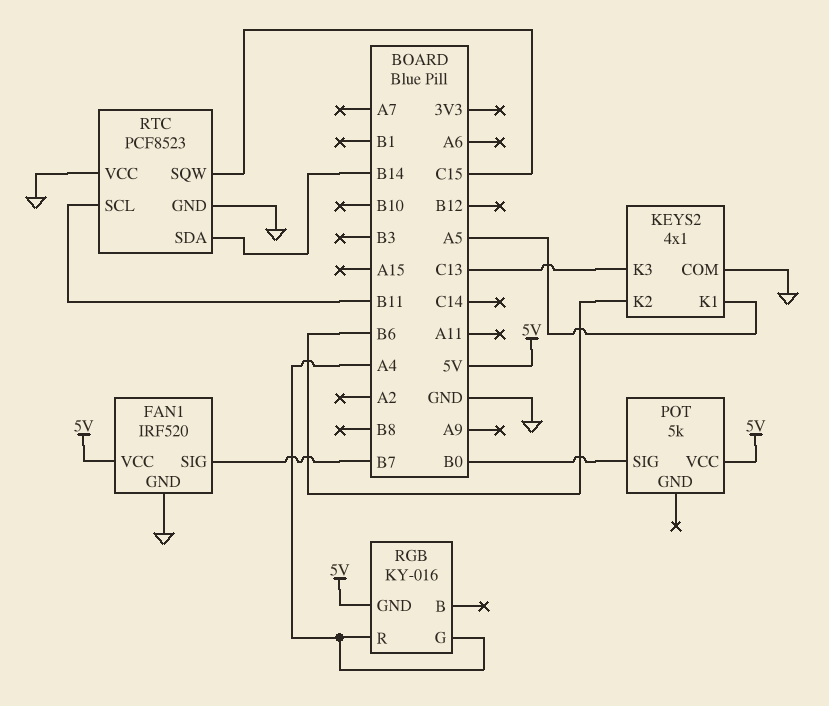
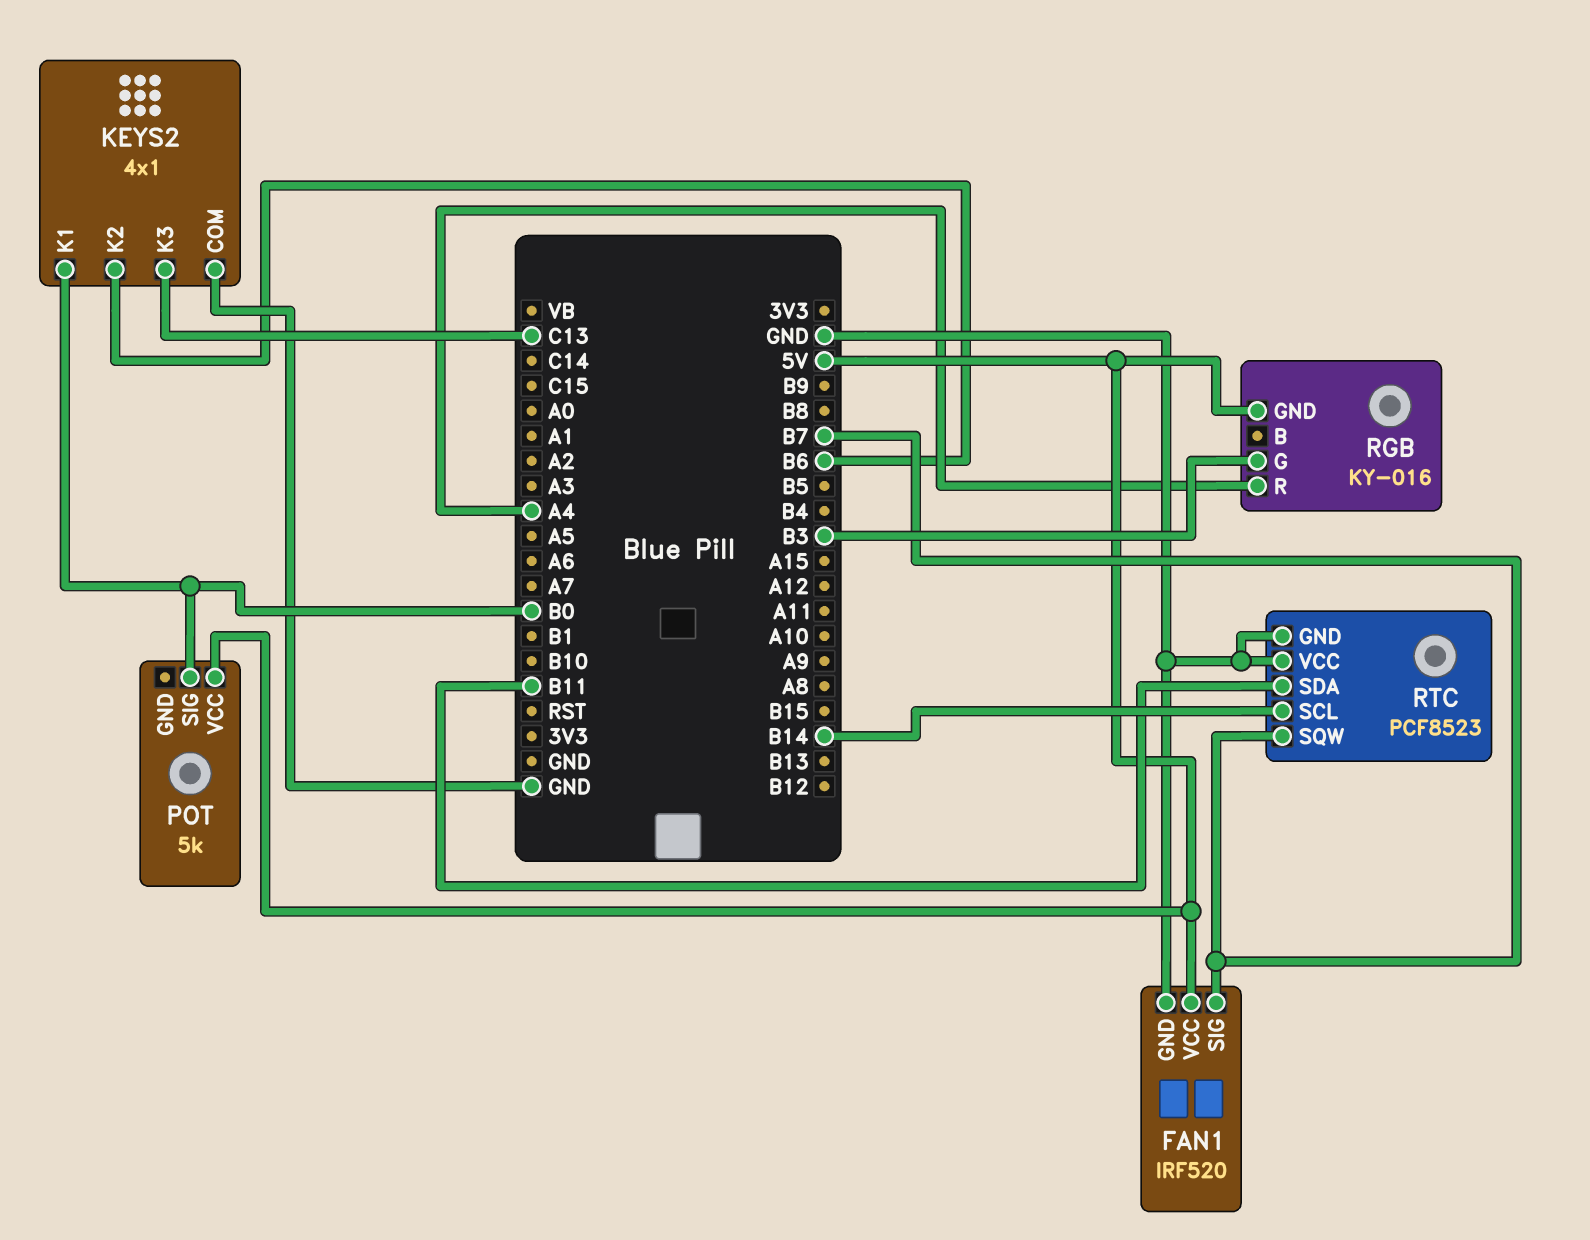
KEYS2 pin K1: A5 -> B0
RGB pin G: A4 -> B3
RTC pin SCL: B11 -> B14
RTC pin SDA: B14 -> B11
RTC pin SQW: C15 -> B7

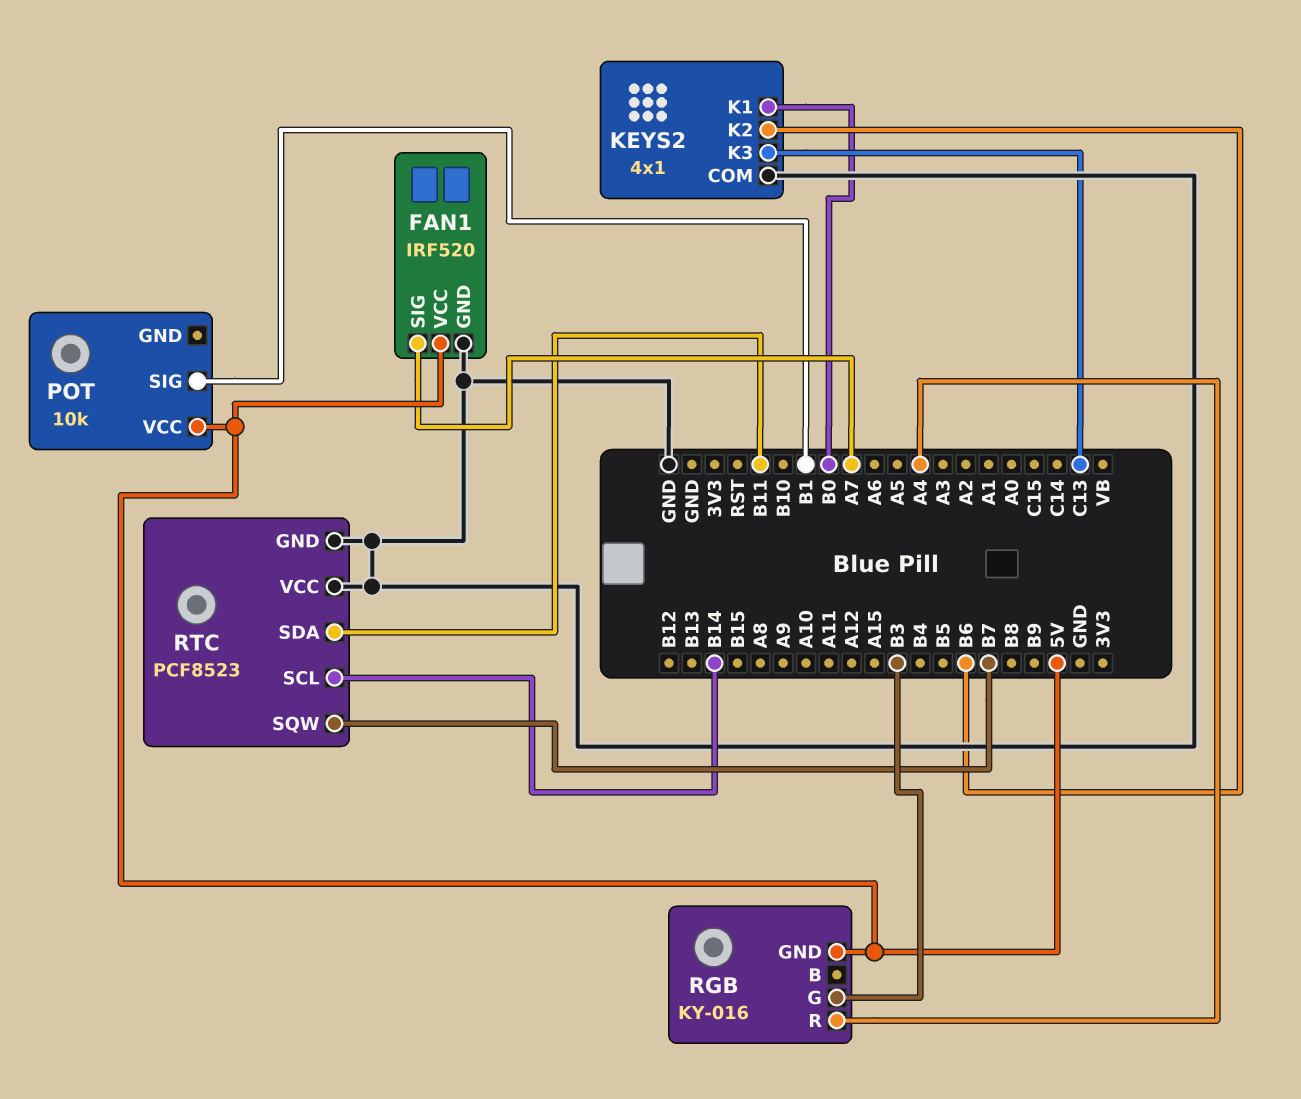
FAN1 pin SIG: B7 -> A7
POT: 5k -> 10k
POT pin SIG: B0 -> B1

